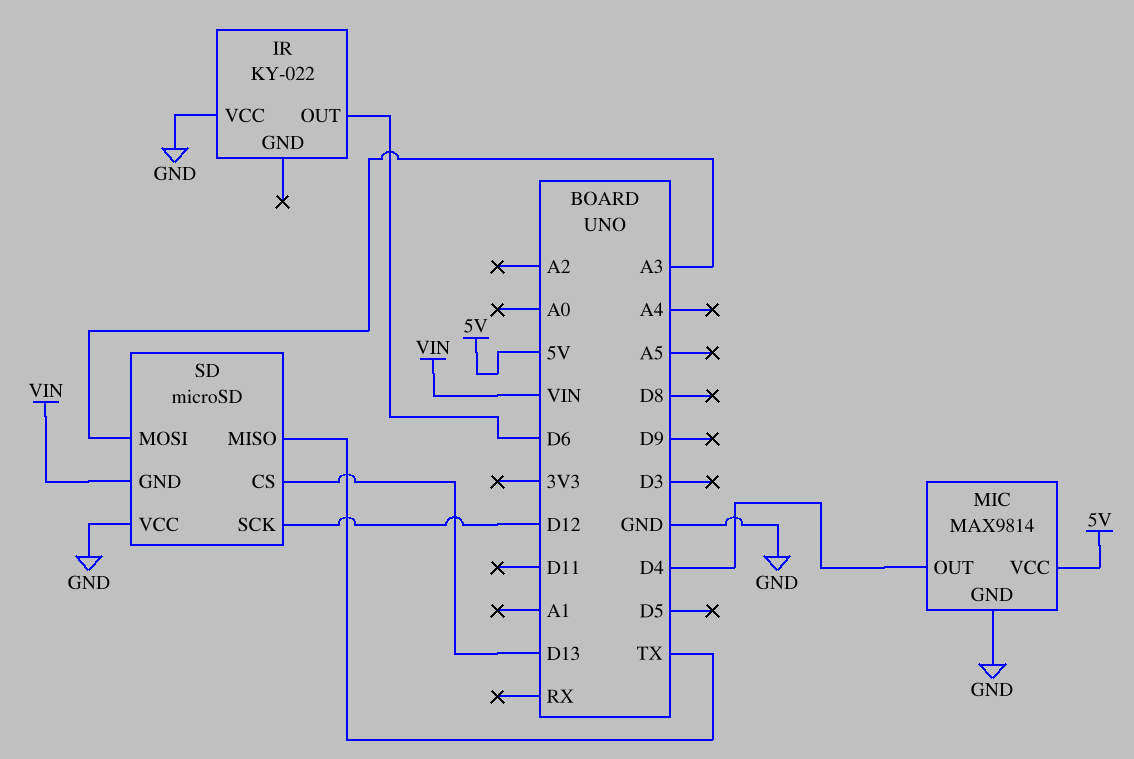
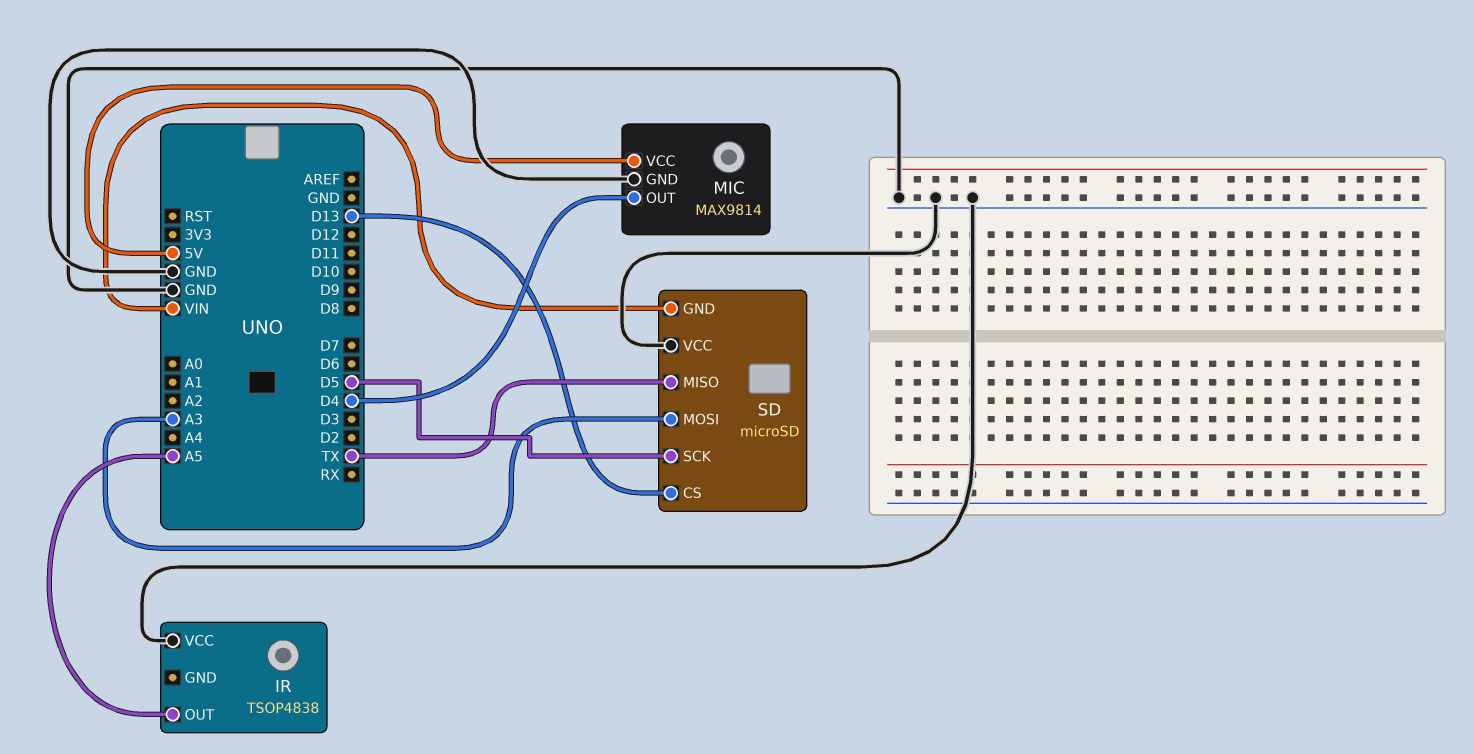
IR: KY-022 -> TSOP4838
IR pin OUT: D6 -> A5
SD pin SCK: D12 -> D5

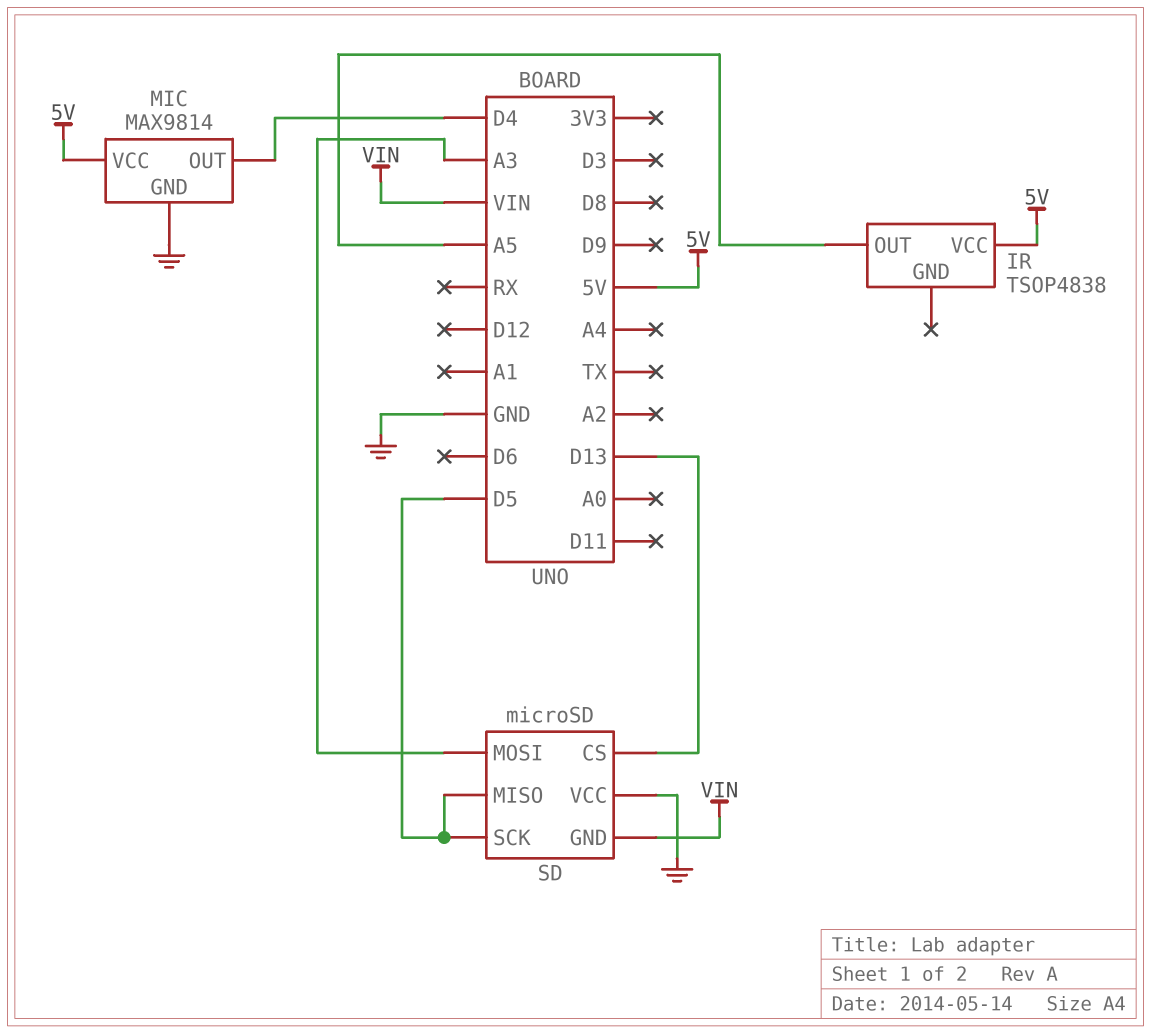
IR pin VCC: GND -> 5V
SD pin MISO: TX -> D5

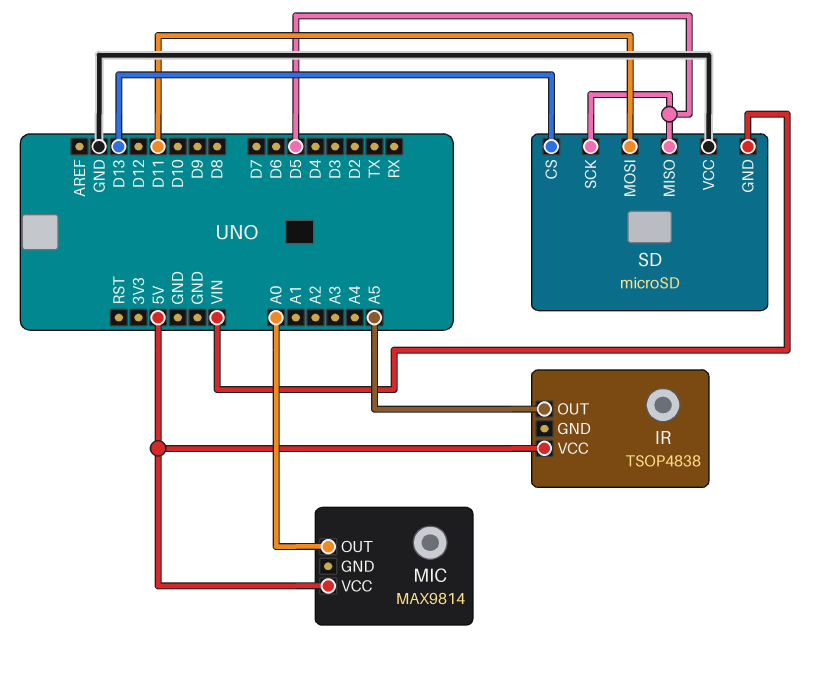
MIC pin GND: GND -> none
MIC pin OUT: D4 -> A0
SD pin MOSI: A3 -> D11

